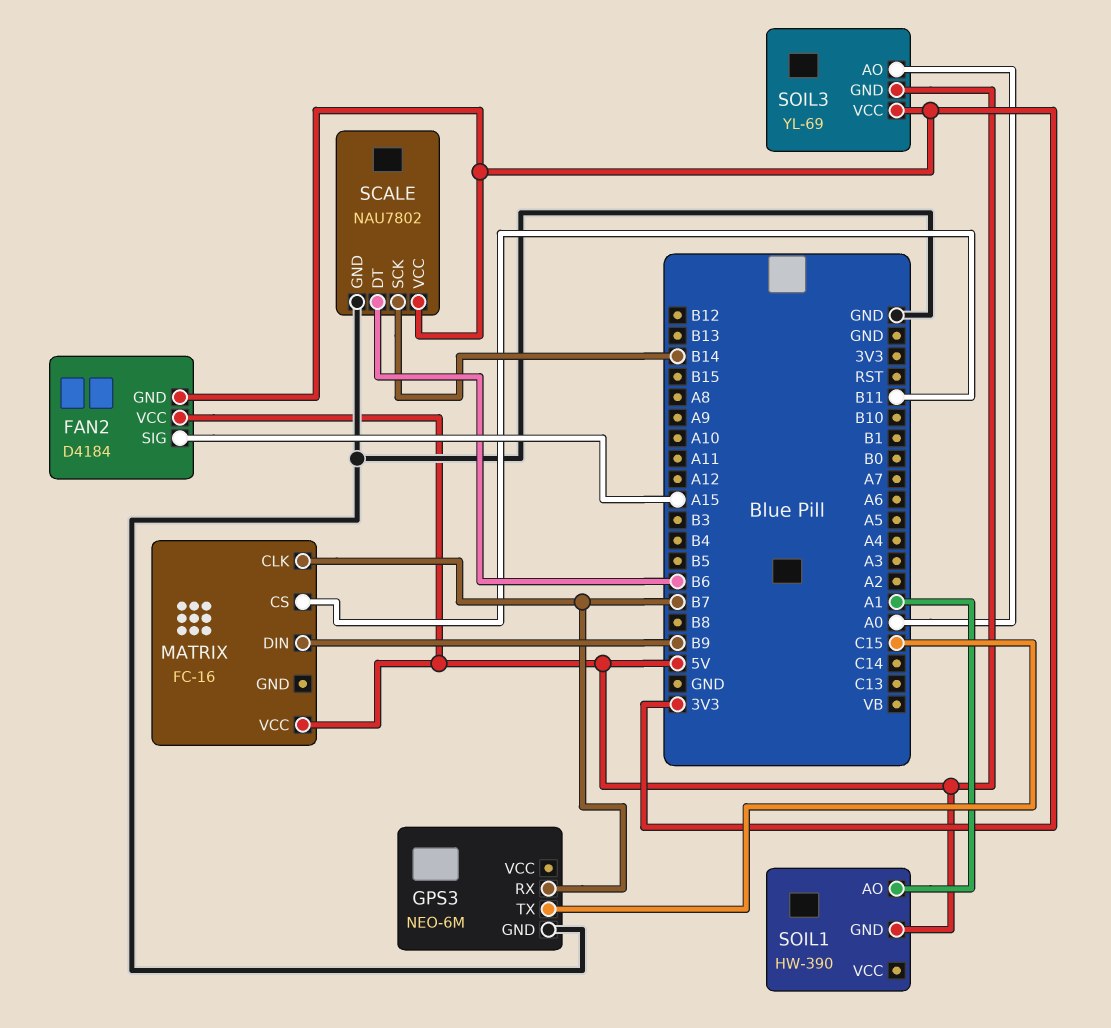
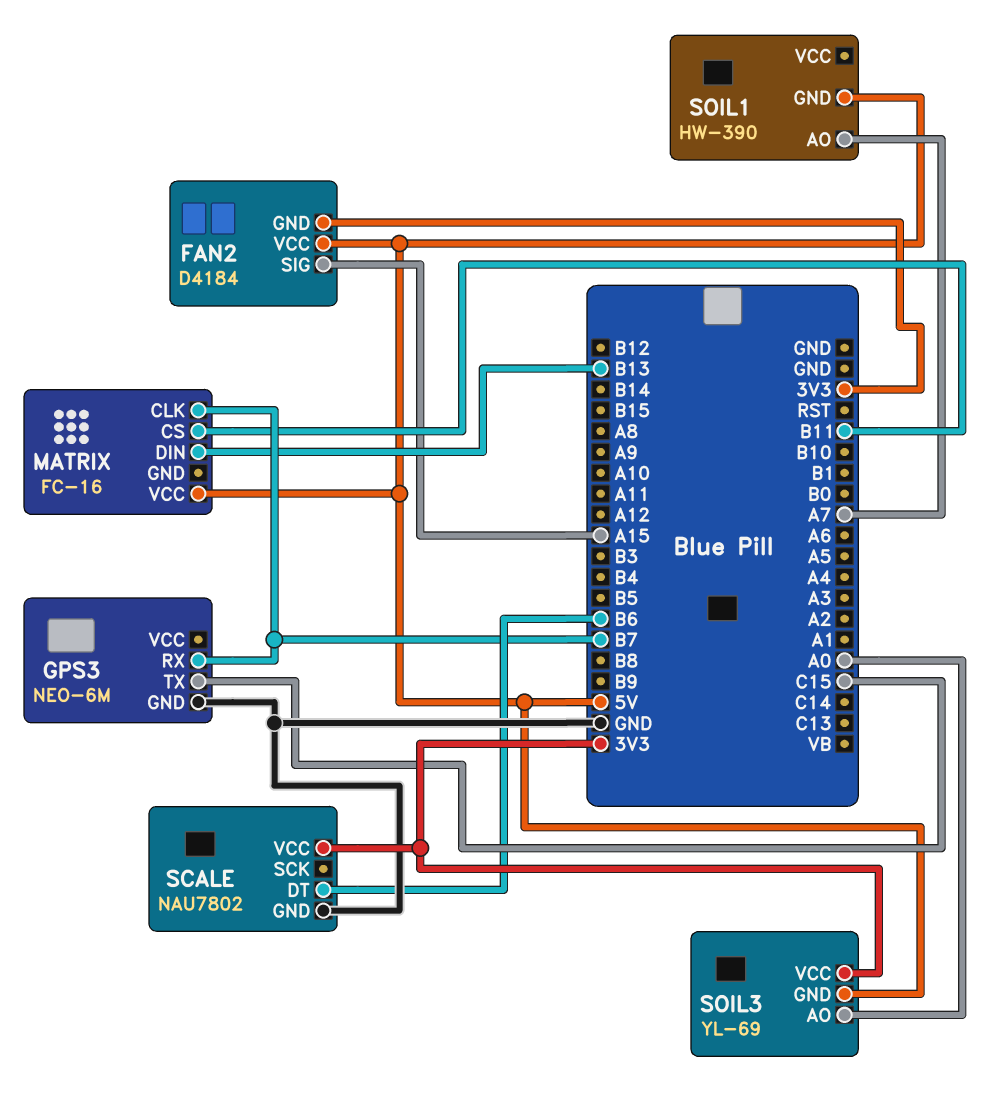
MATRIX pin DIN: B9 -> B13
SCALE pin SCK: B14 -> none
SOIL1 pin AO: A1 -> A7

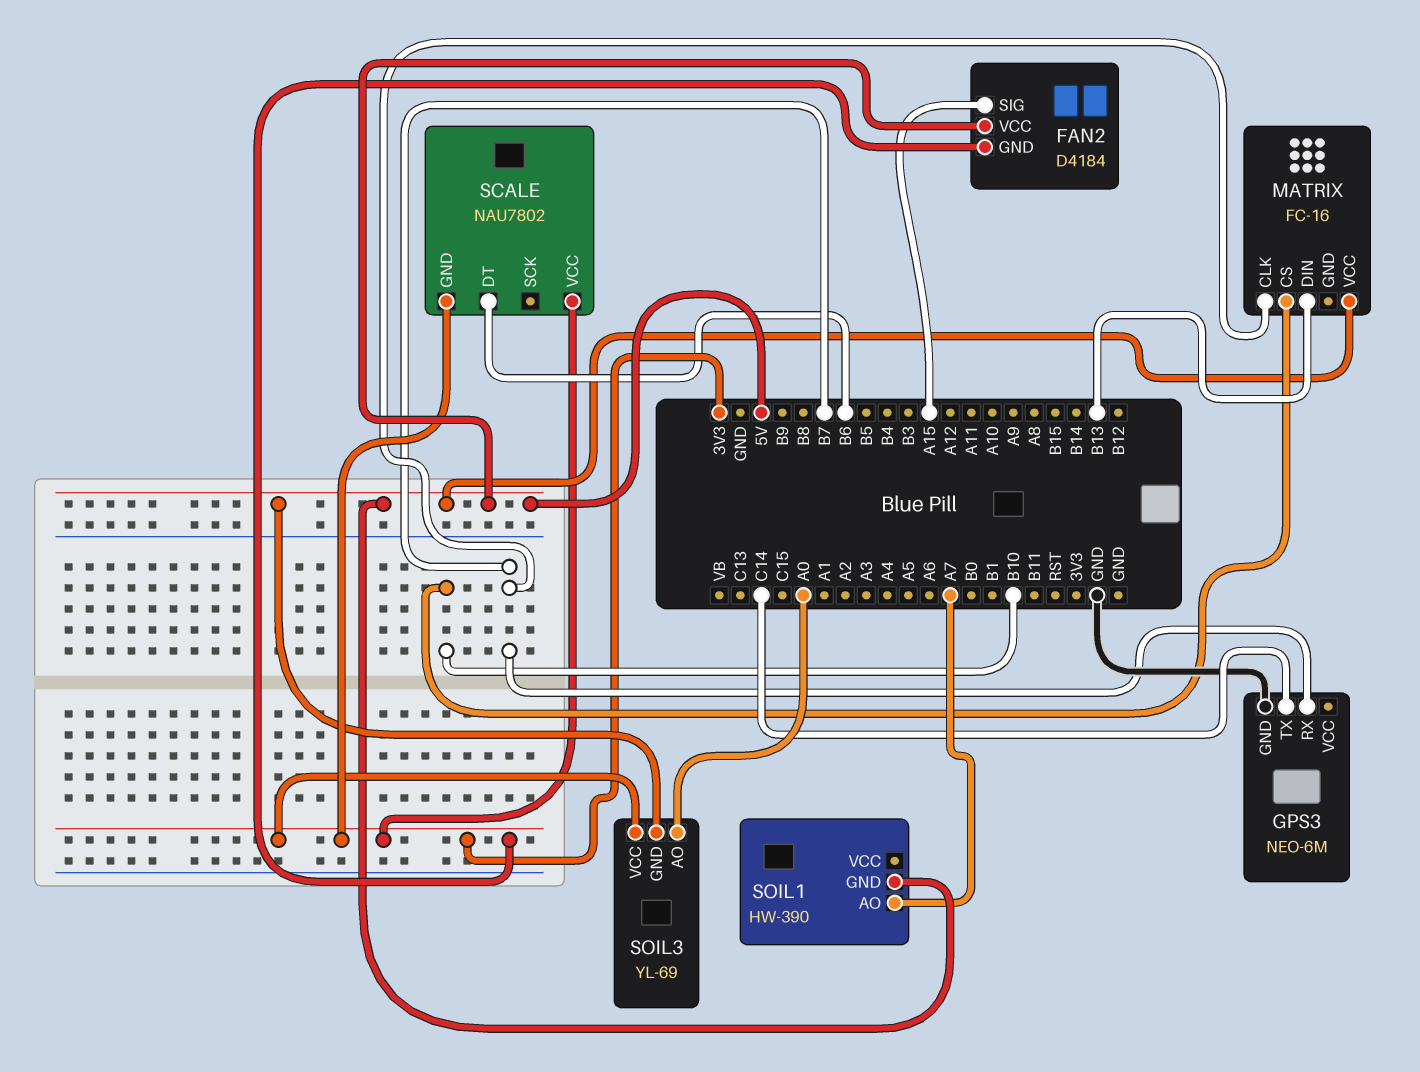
GPS3 pin TX: C15 -> C14
MATRIX pin CS: B11 -> B10
SCALE pin GND: GND -> 3V3

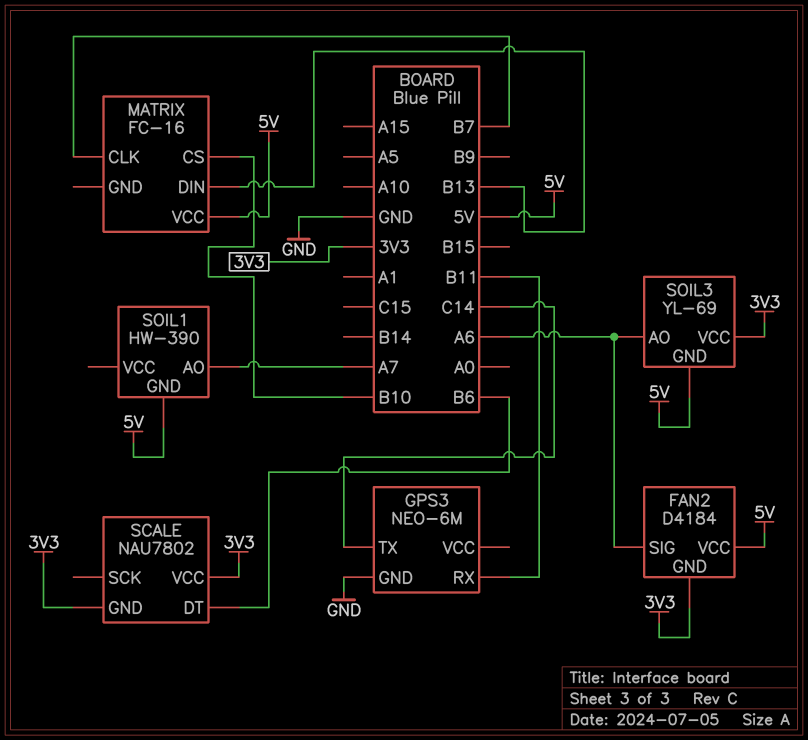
FAN2 pin SIG: A15 -> A6
GPS3 pin RX: B7 -> B11
SOIL3 pin AO: A0 -> A6

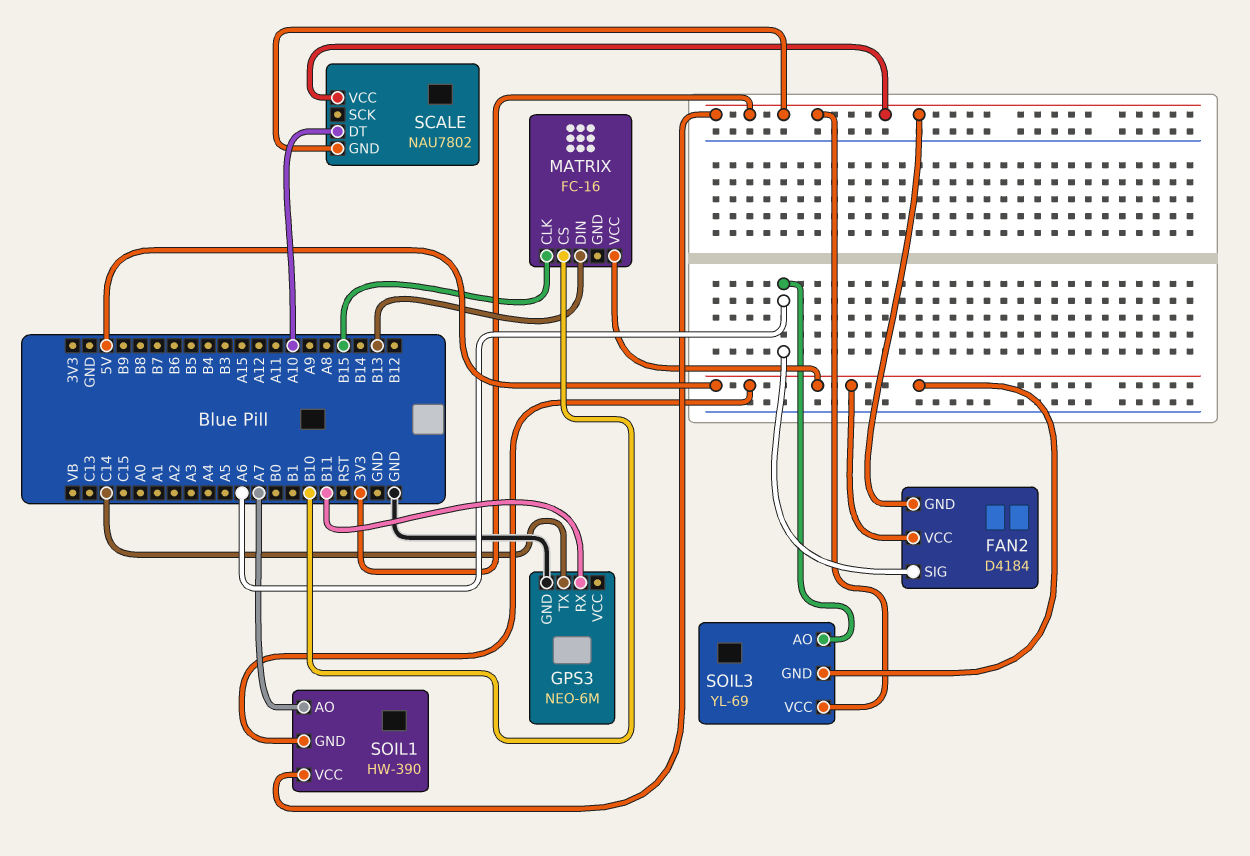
MATRIX pin CLK: B7 -> B15
SCALE pin DT: B6 -> A10
SOIL1 pin VCC: none -> 3V3

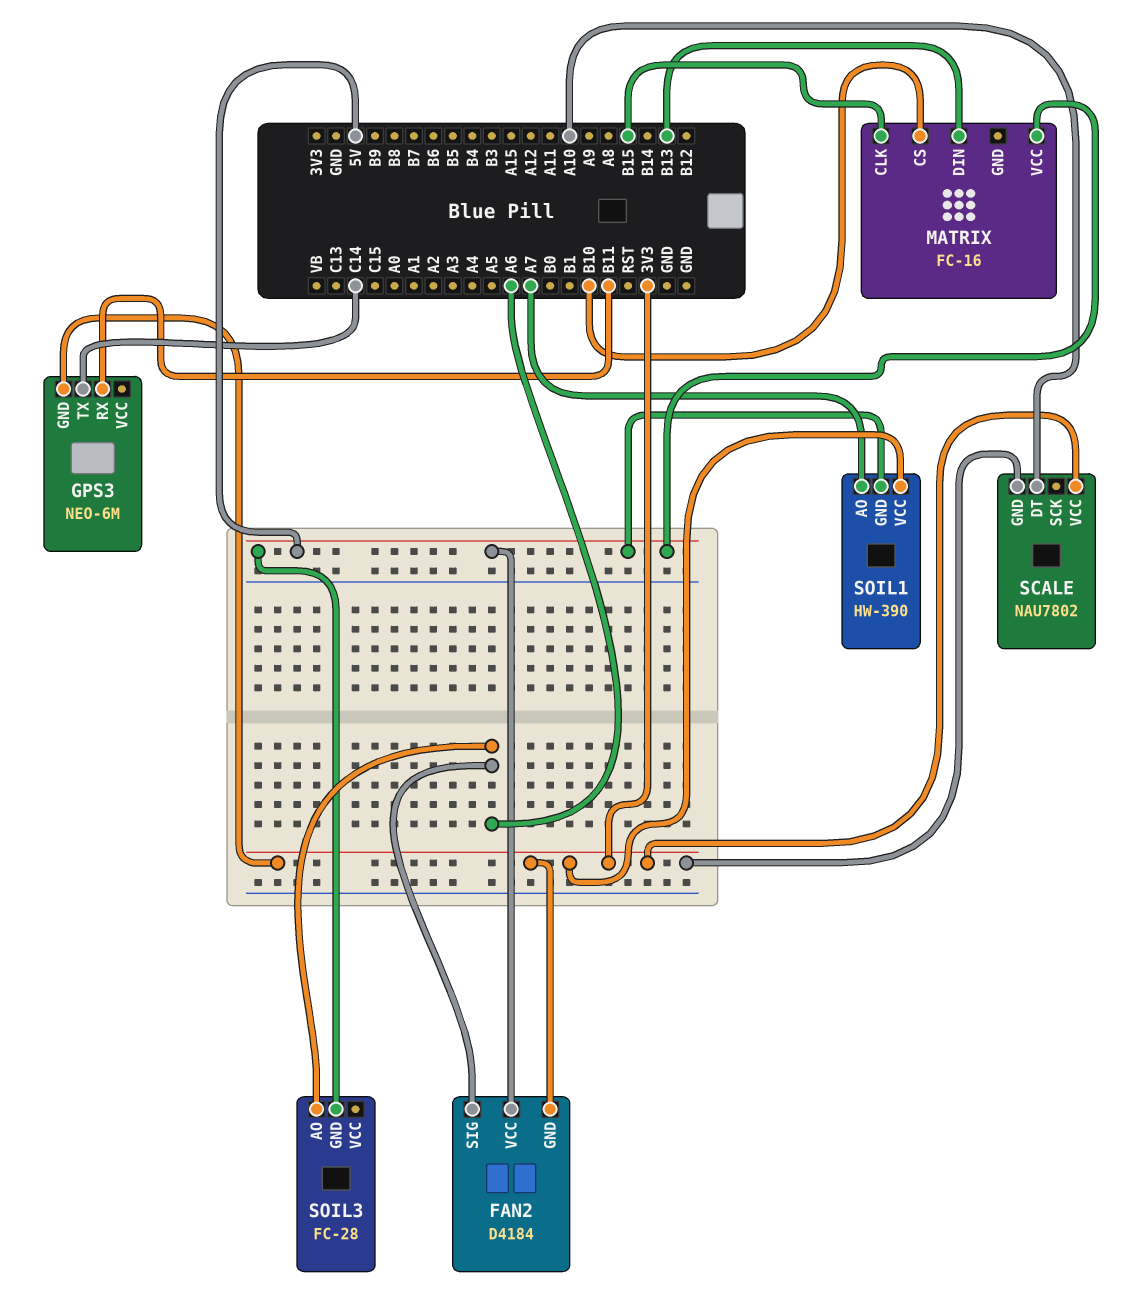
GPS3 pin GND: GND -> 3V3
SOIL3: YL-69 -> FC-28
SOIL3 pin VCC: 3V3 -> none

